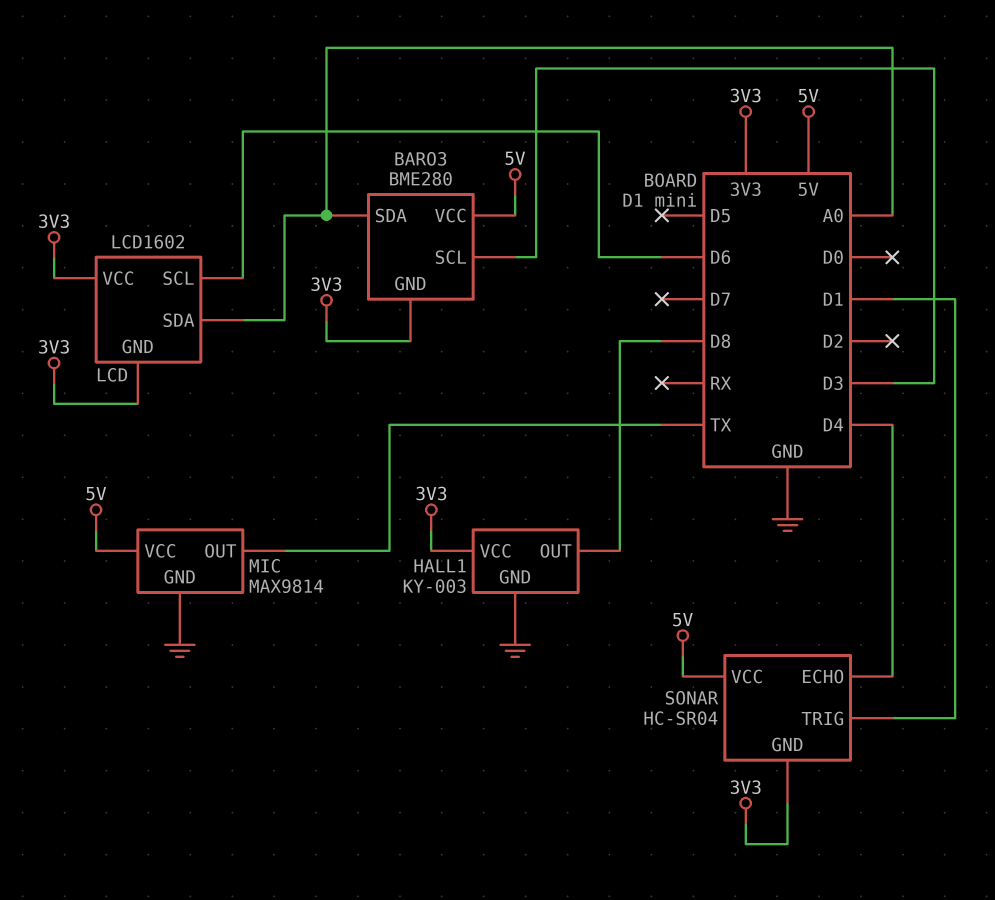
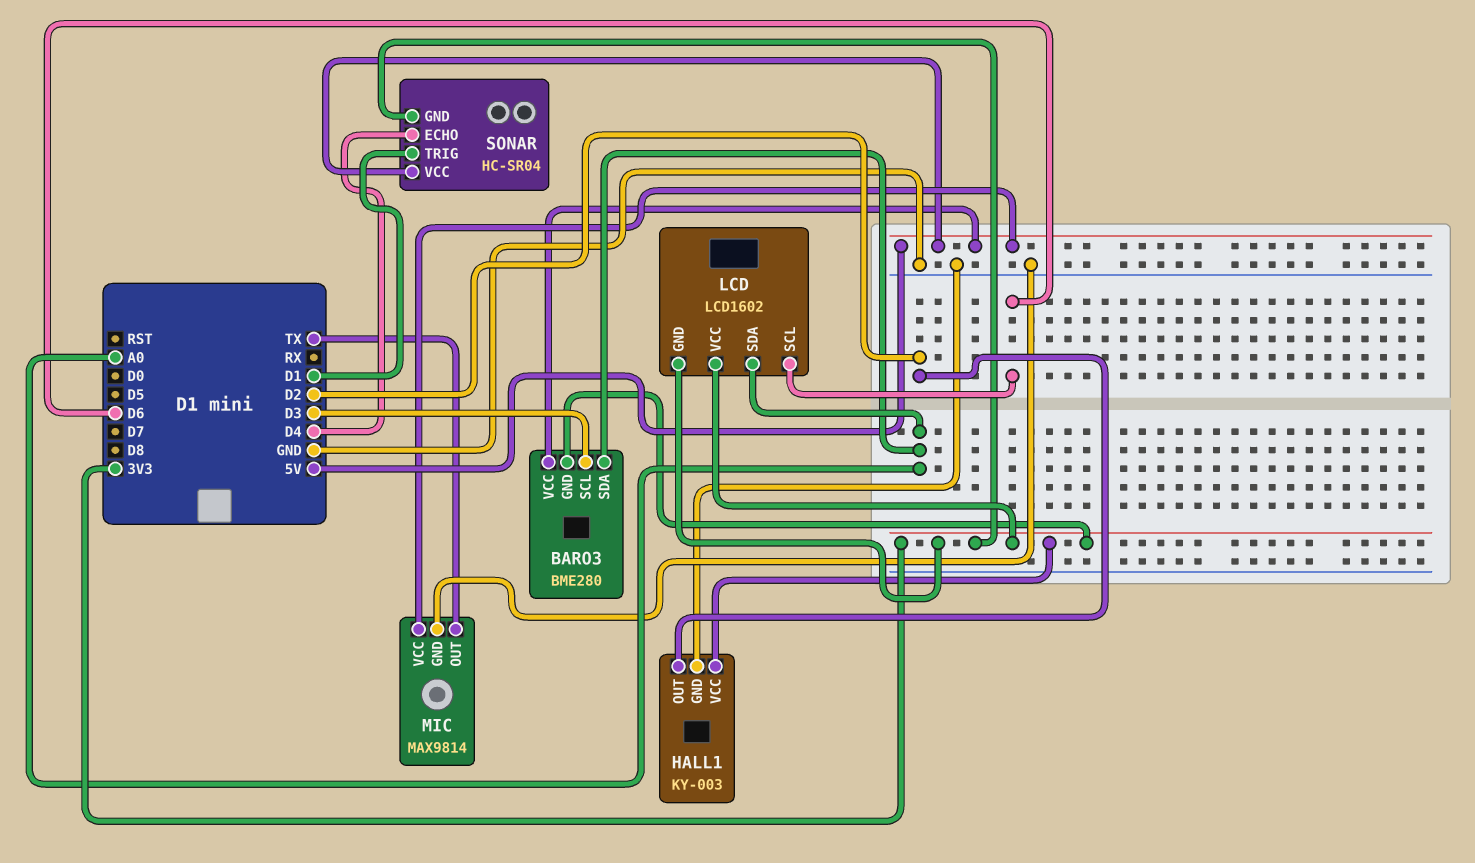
HALL1 pin OUT: D8 -> D2

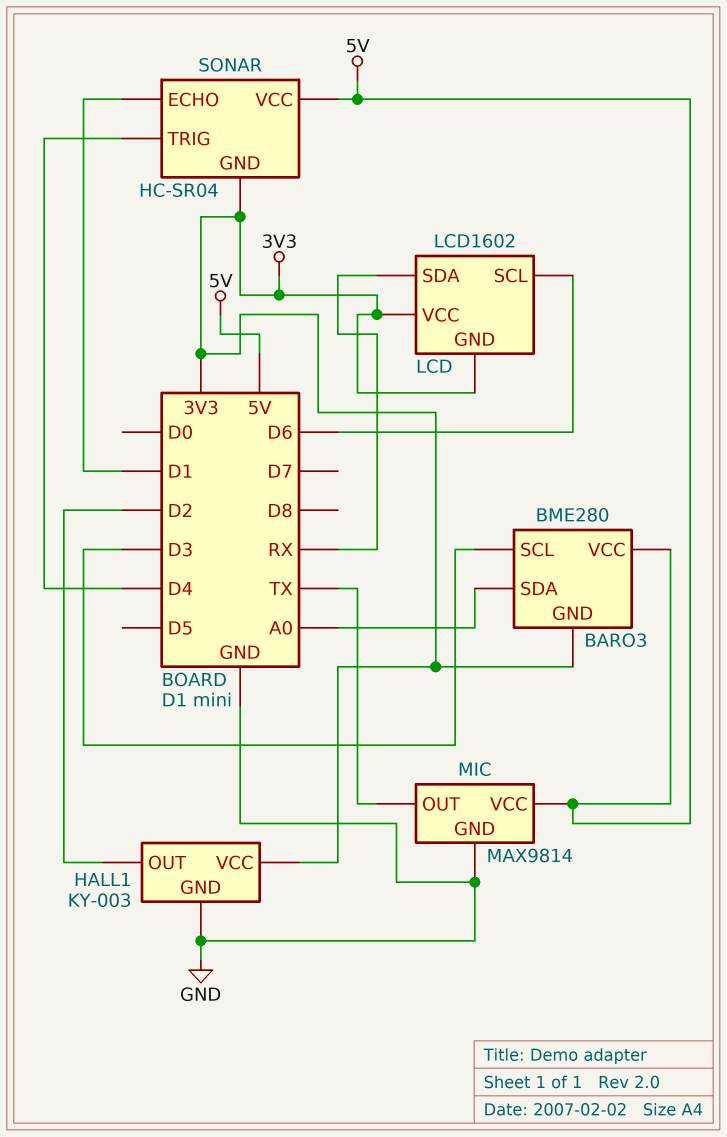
LCD pin SDA: A0 -> RX
SONAR pin ECHO: D4 -> D1
SONAR pin TRIG: D1 -> D4

